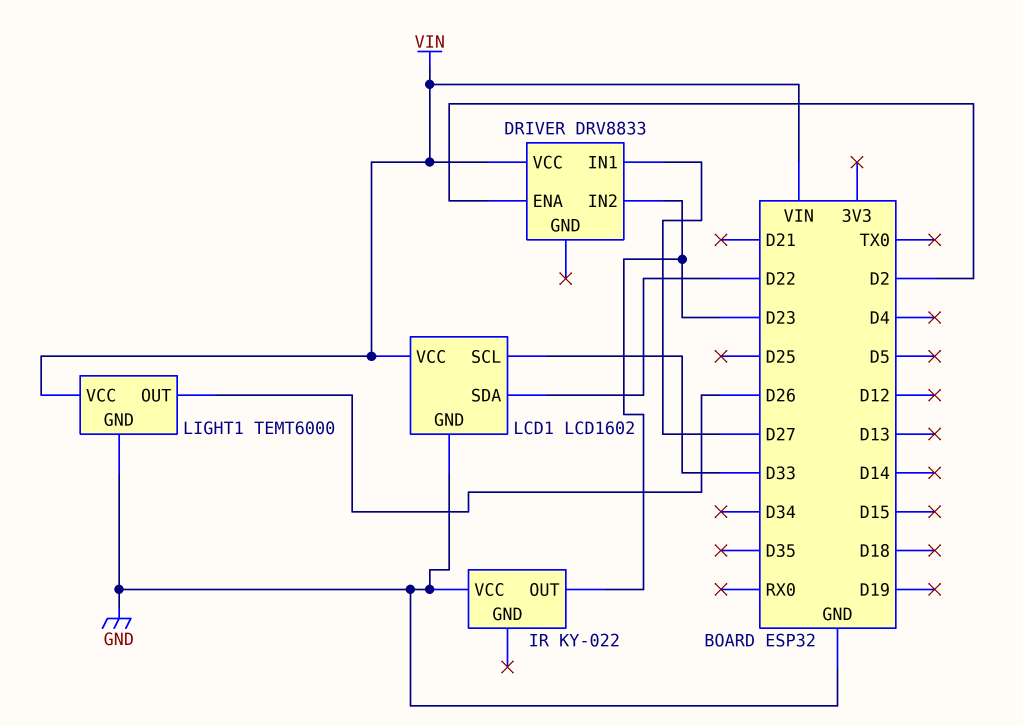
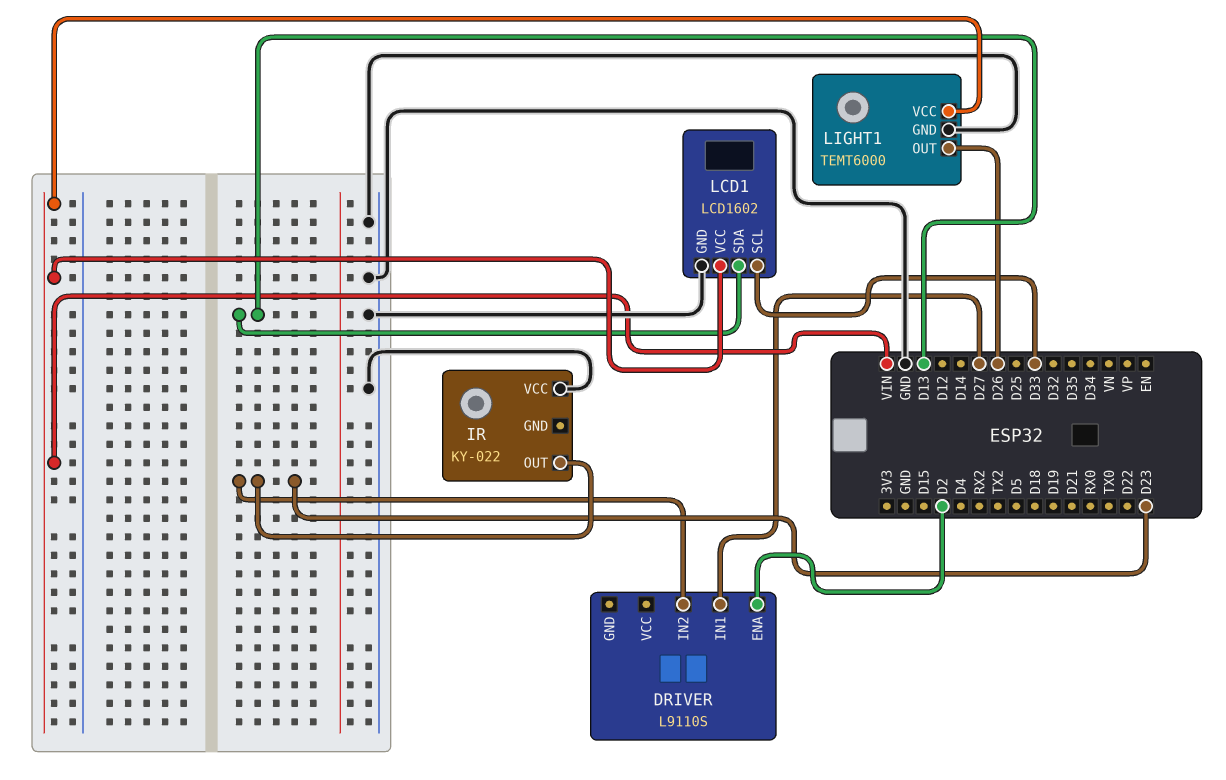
DRIVER: DRV8833 -> L9110S
DRIVER pin VCC: VIN -> none
LCD1 pin SDA: D22 -> D13

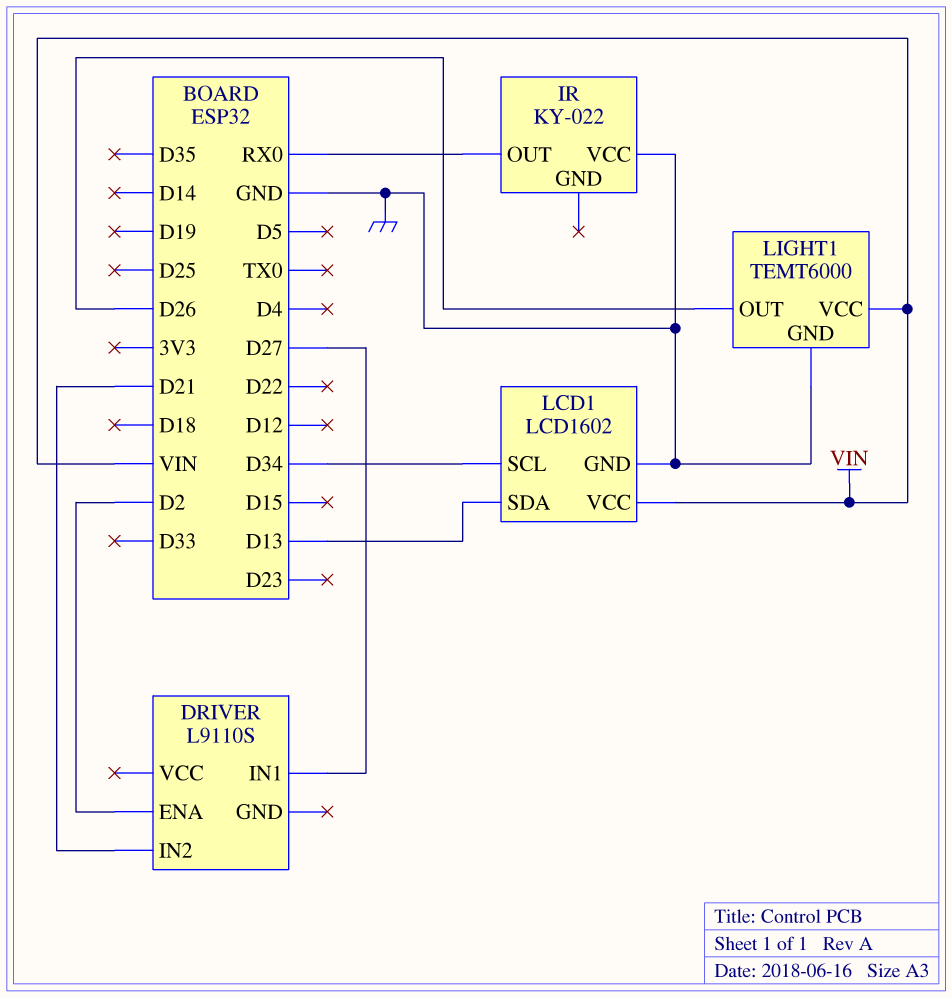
DRIVER pin IN2: D23 -> D21
IR pin OUT: D23 -> RX0
LCD1 pin SCL: D33 -> D34

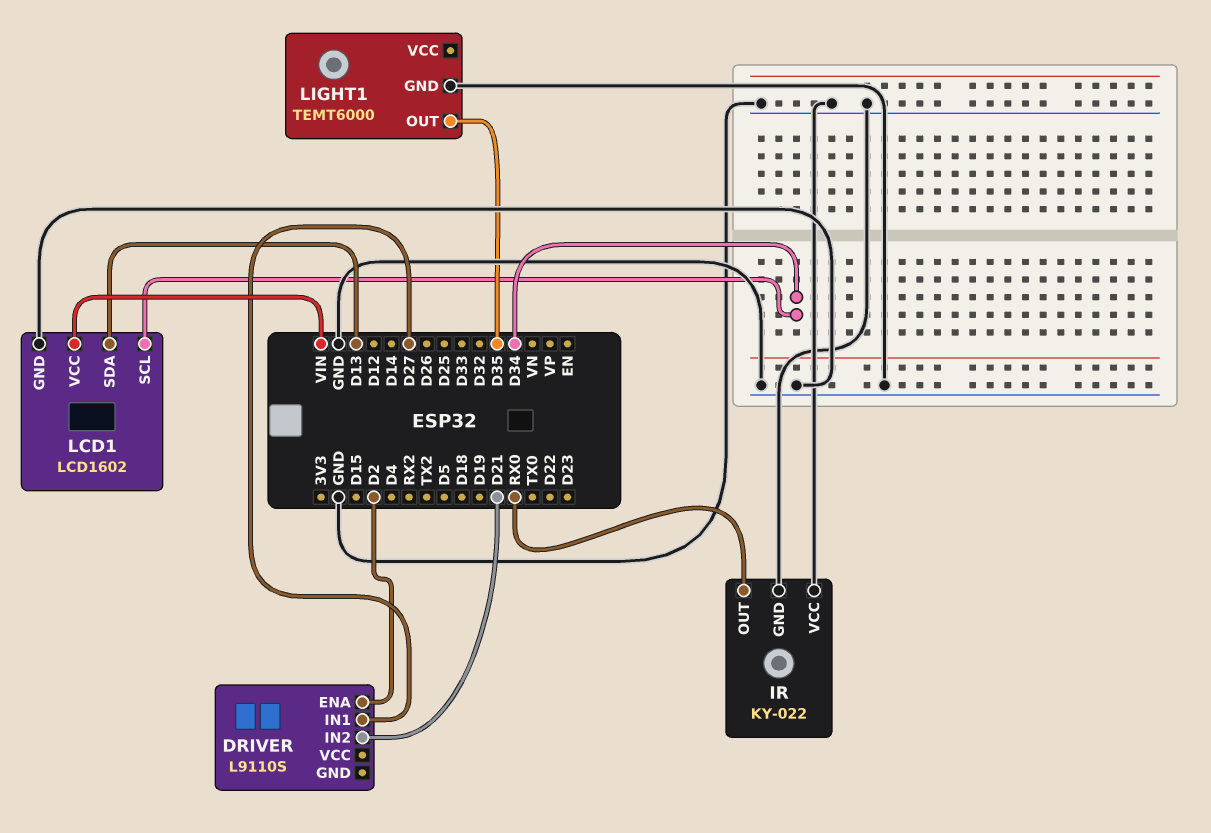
IR pin GND: none -> GND
LIGHT1 pin OUT: D26 -> D35
LIGHT1 pin VCC: VIN -> none

